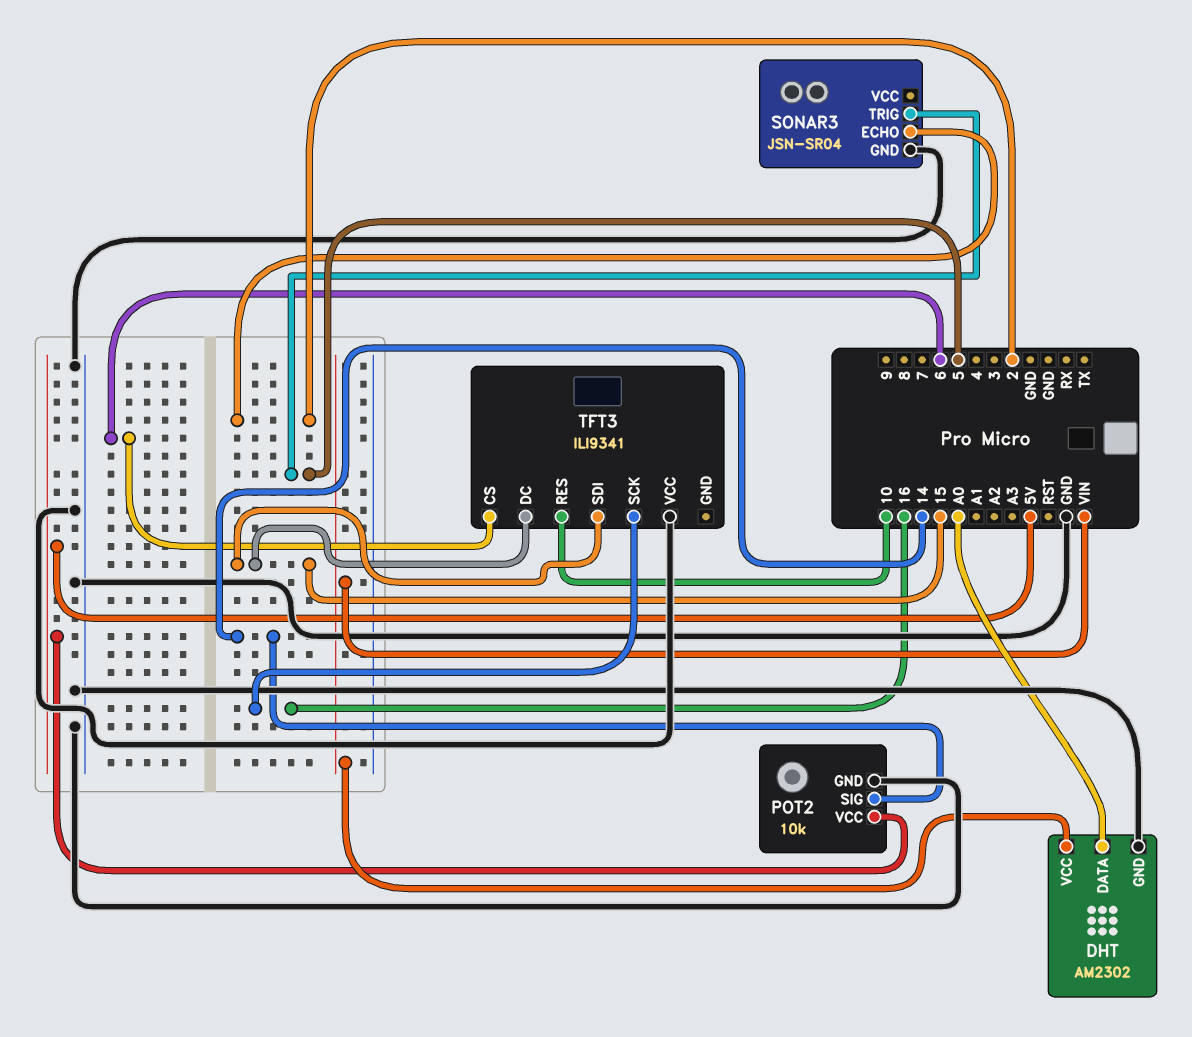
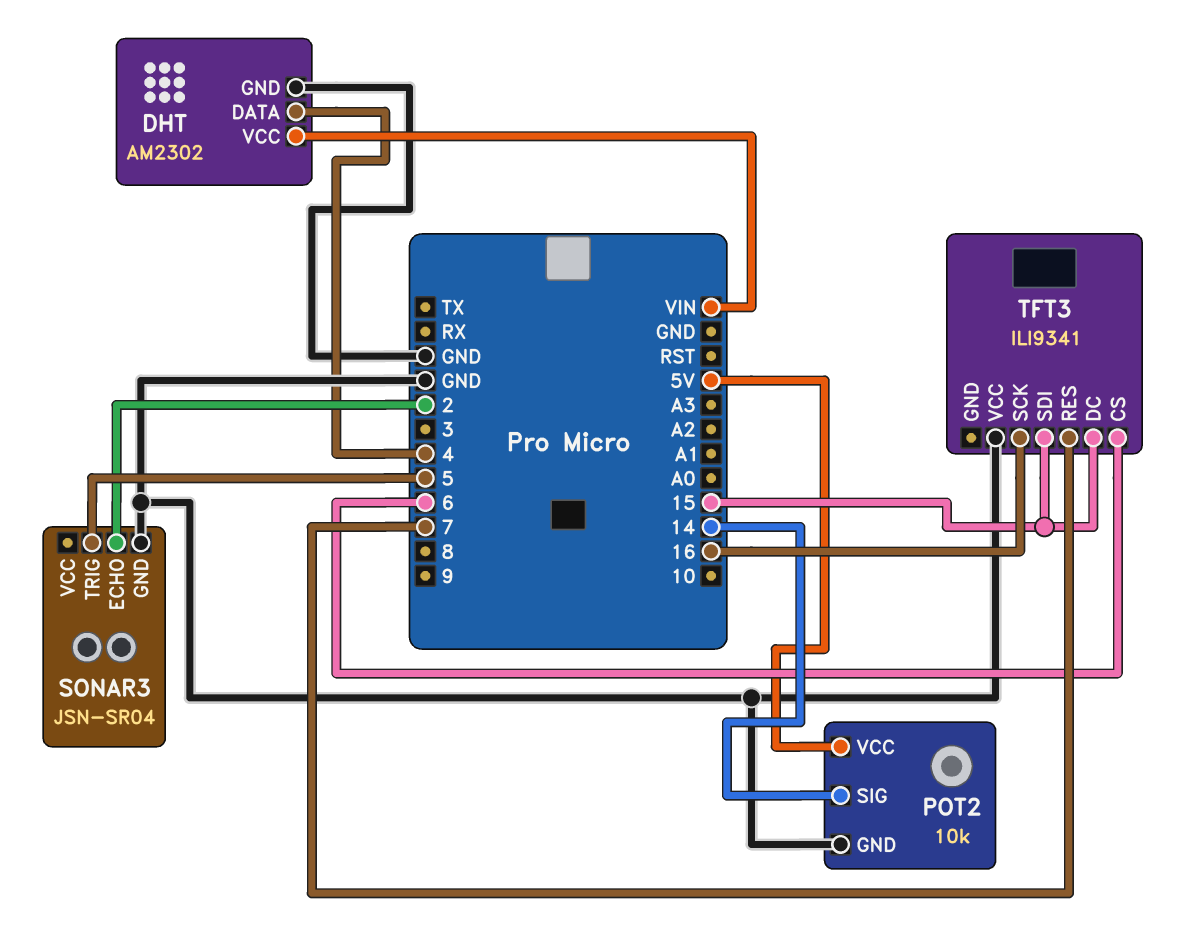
DHT pin DATA: A0 -> 4
TFT3 pin RES: 10 -> 7

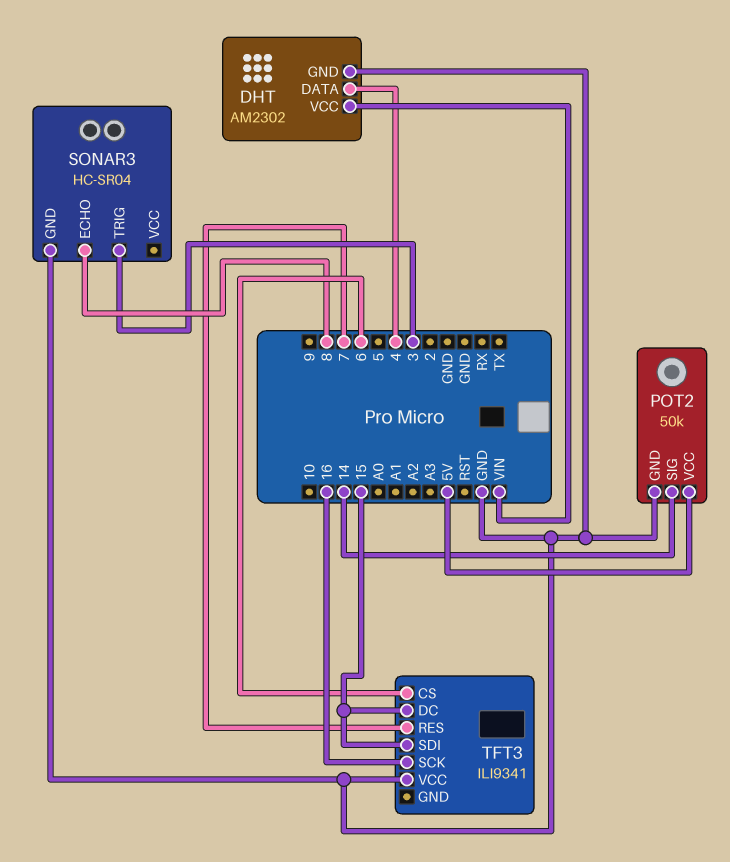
POT2: 10k -> 50k
SONAR3: JSN-SR04 -> HC-SR04
SONAR3 pin ECHO: 2 -> 8
SONAR3 pin TRIG: 5 -> 3

